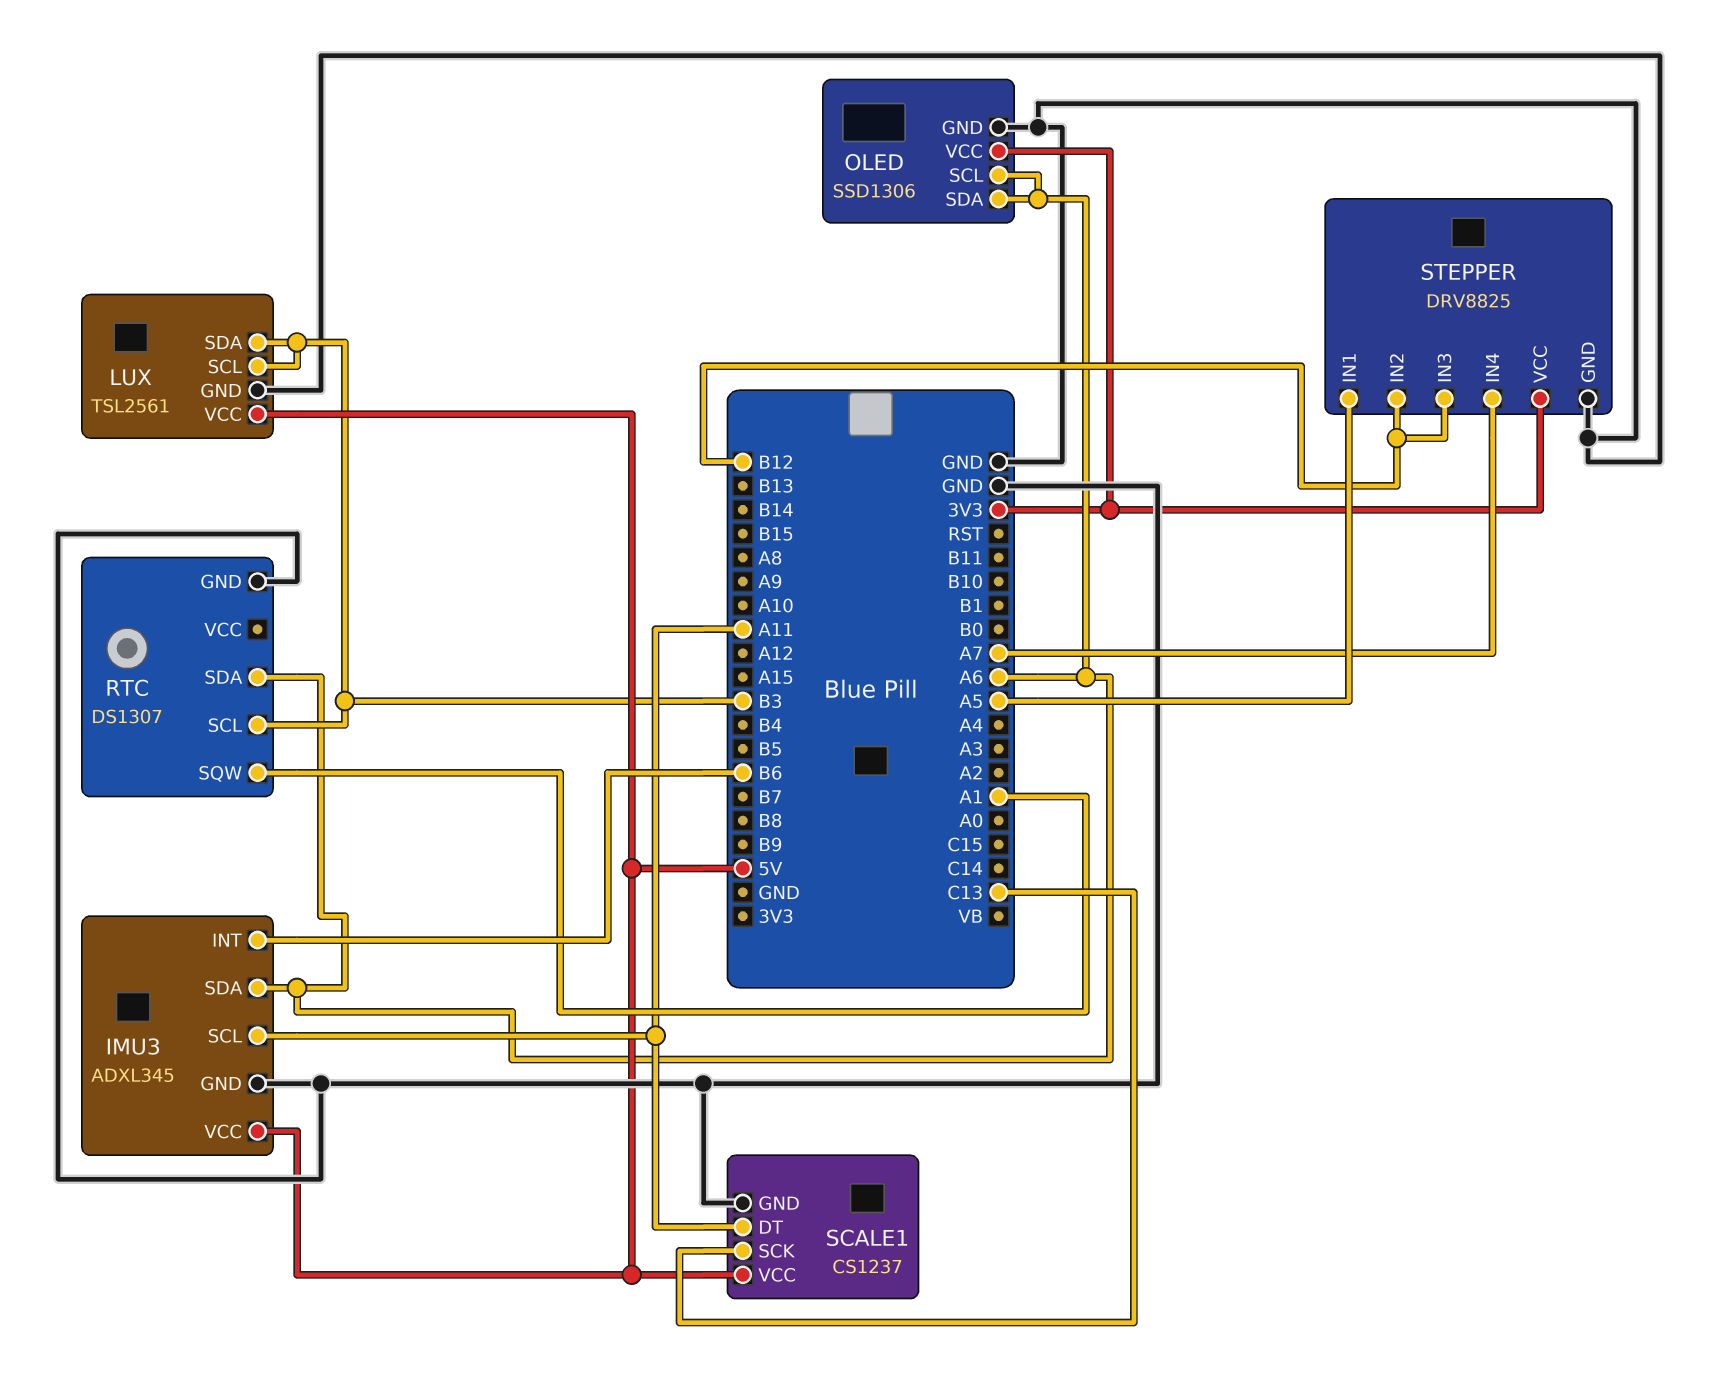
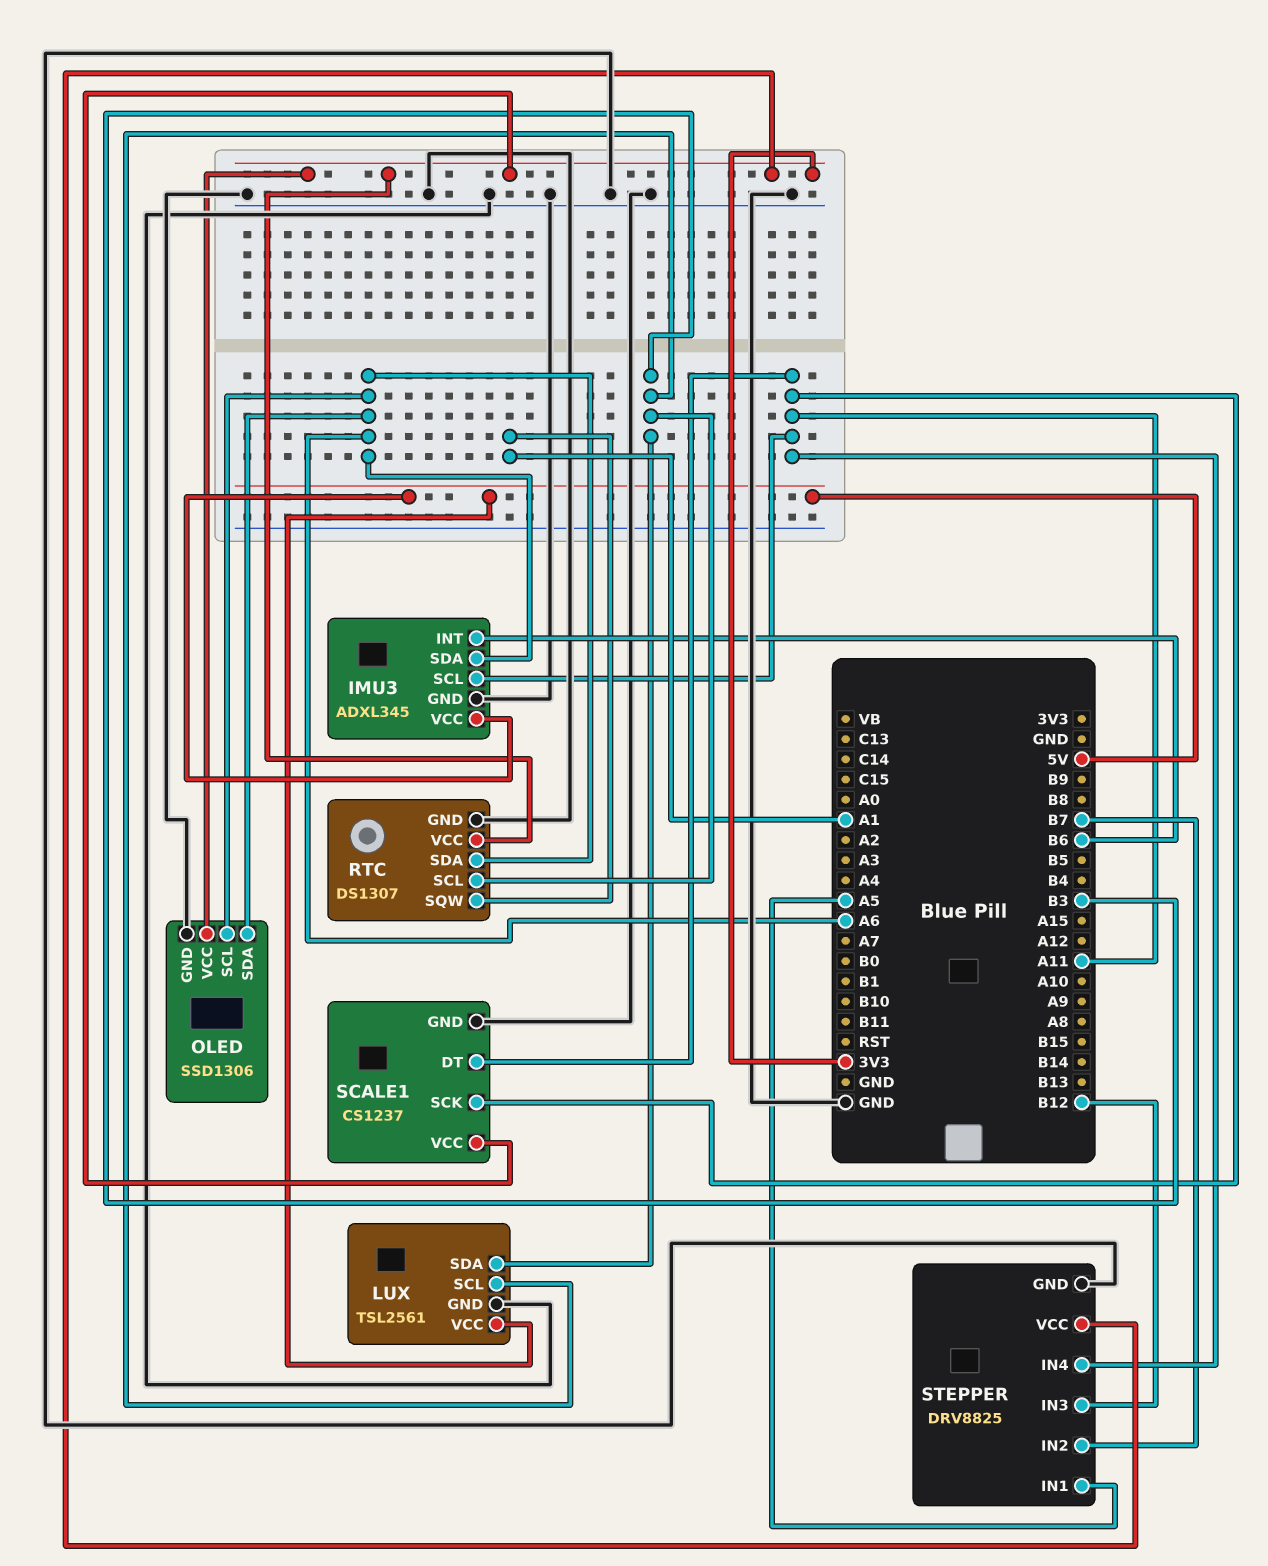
RTC pin VCC: none -> 3V3
SCALE1 pin SCK: C13 -> A11
SCALE1 pin VCC: 5V -> 3V3
STEPPER pin IN2: B12 -> B7
STEPPER pin IN4: A7 -> A11

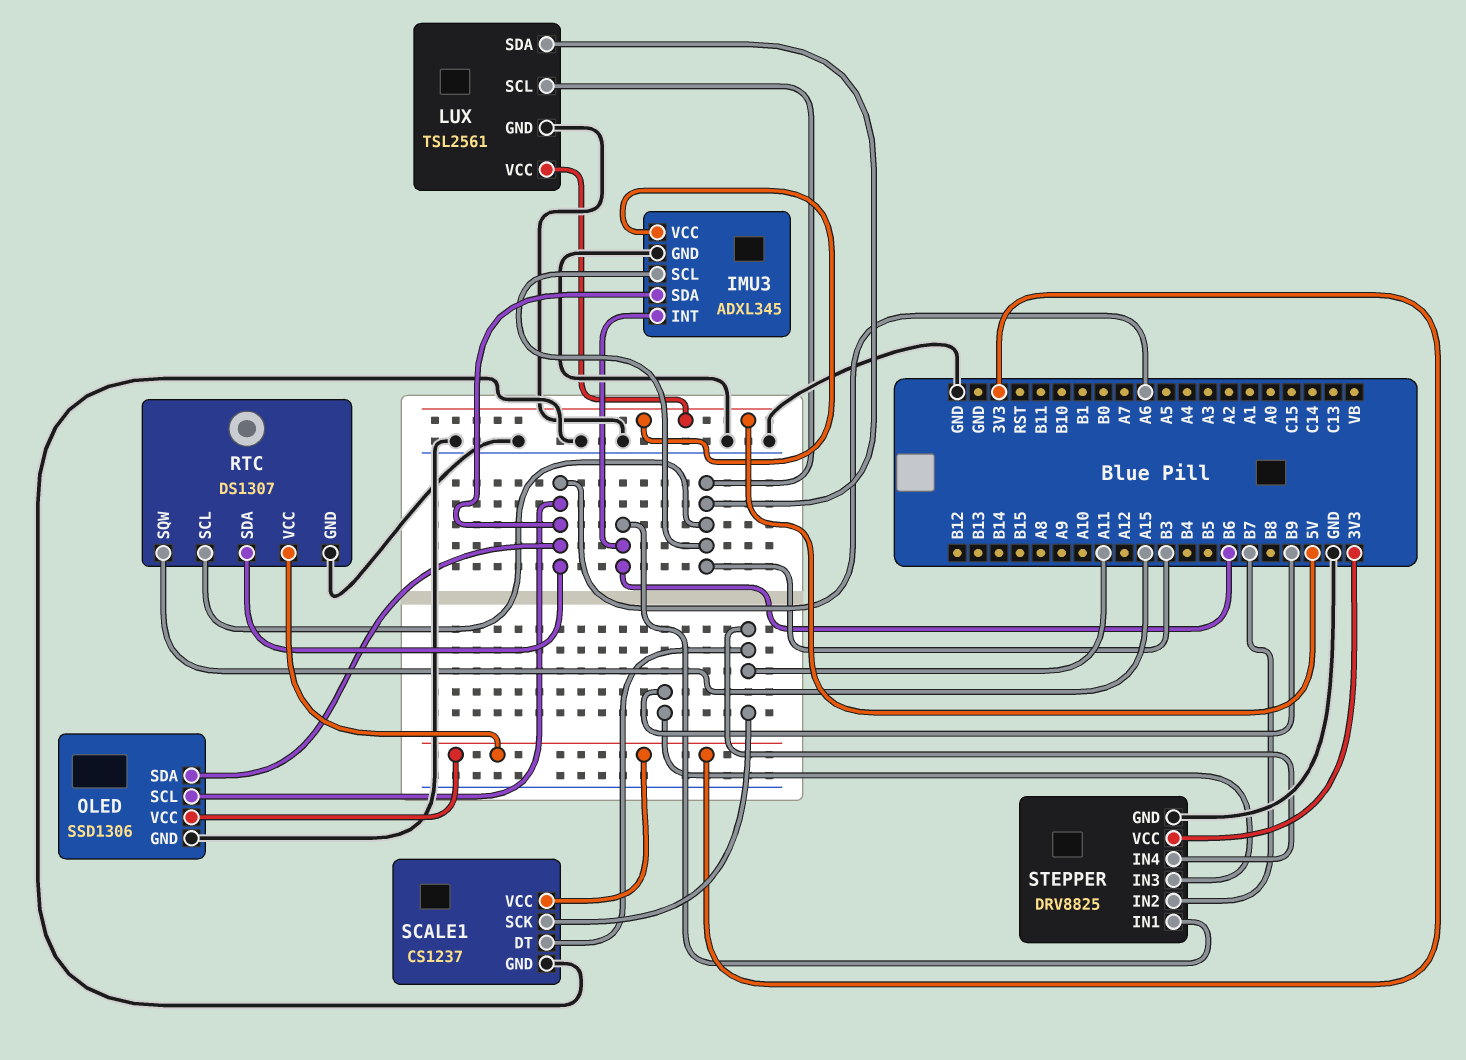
IMU3 pin SCL: A11 -> B3
RTC pin SQW: A1 -> A15
STEPPER pin IN1: A5 -> B6
STEPPER pin IN3: B12 -> B9

